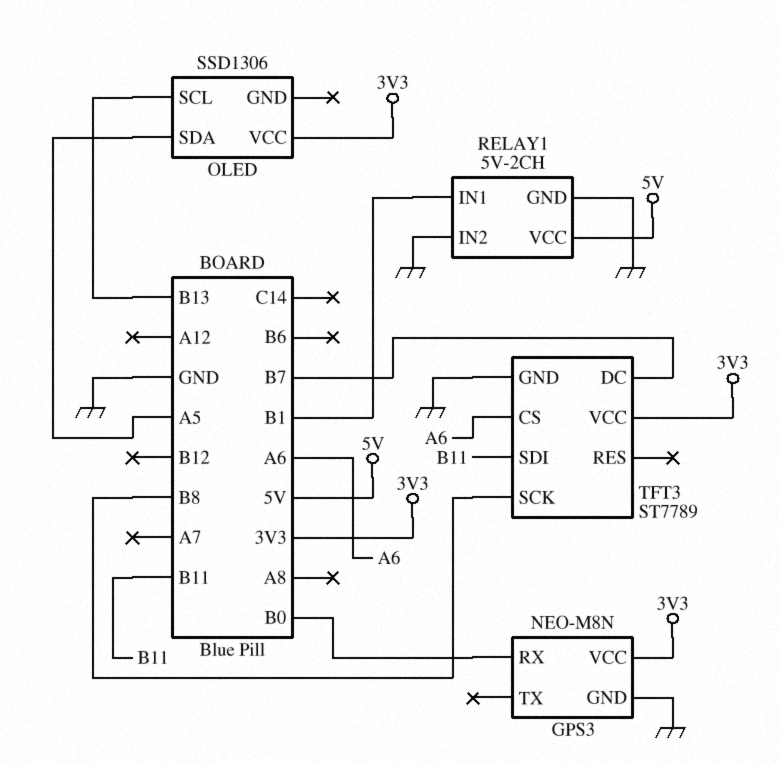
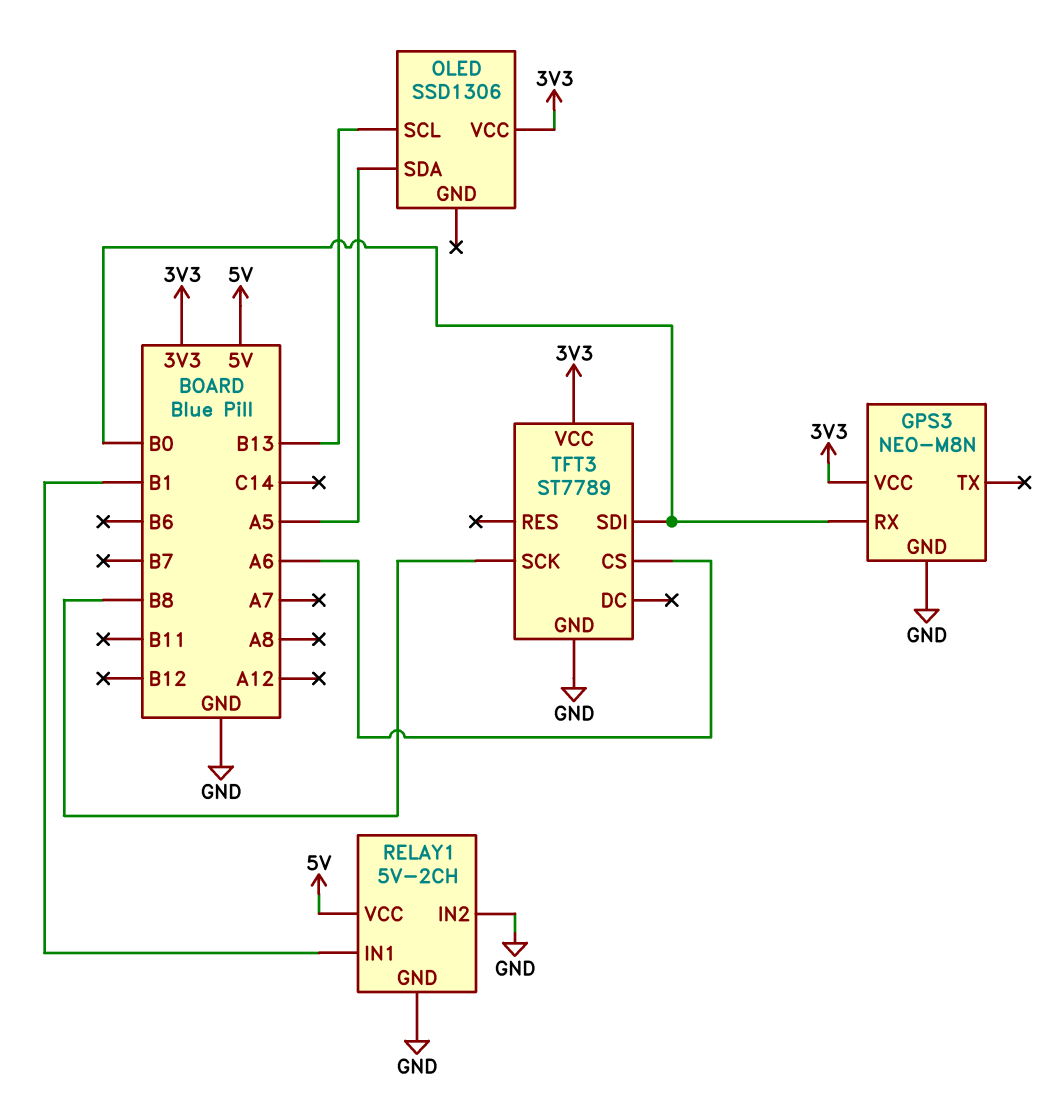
TFT3 pin DC: B7 -> none
TFT3 pin SDI: B11 -> B0

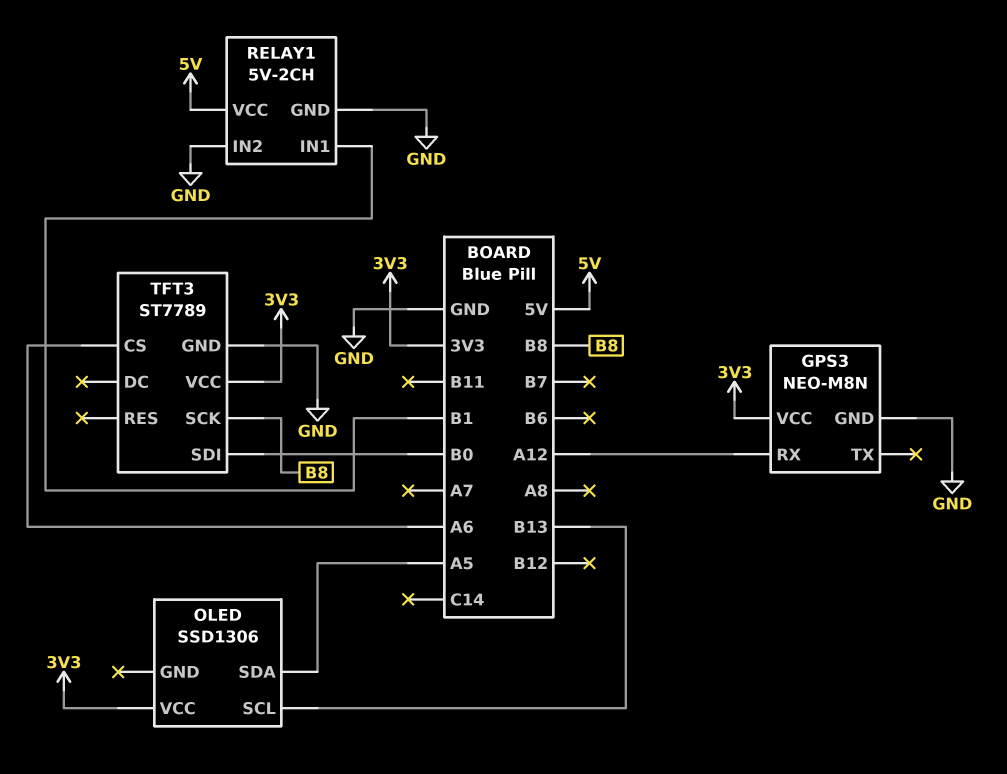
GPS3 pin RX: B0 -> A12

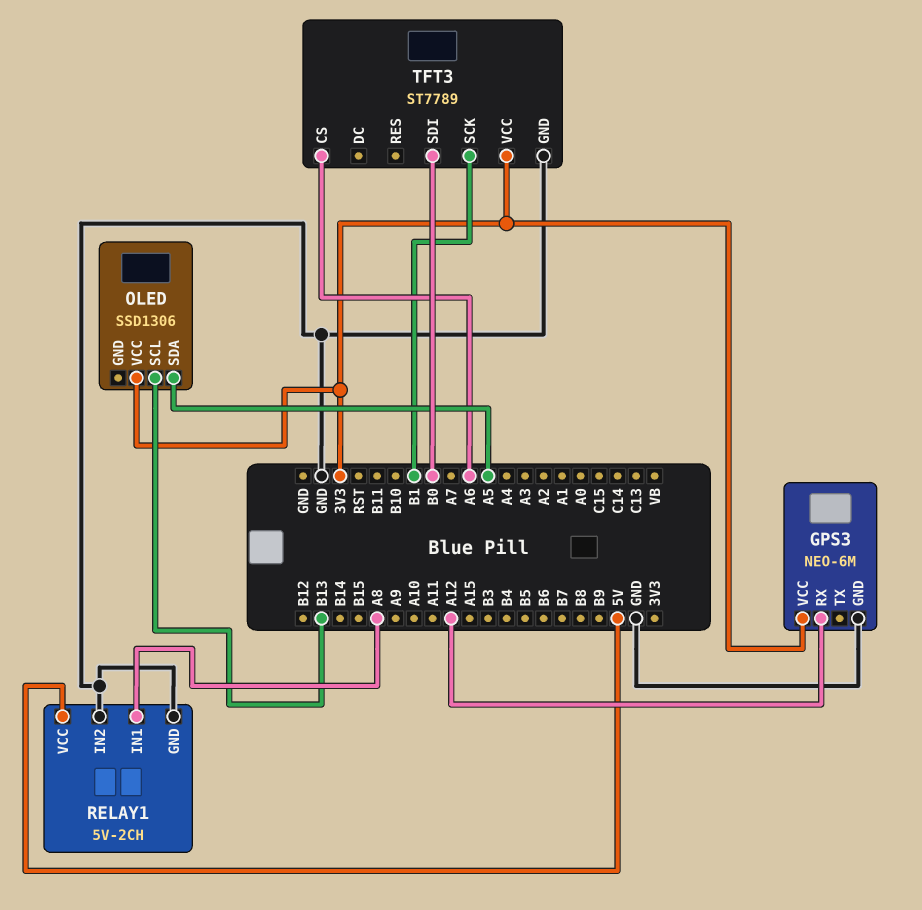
GPS3: NEO-M8N -> NEO-6M
RELAY1 pin IN1: B1 -> A8
TFT3 pin SCK: B8 -> B1

